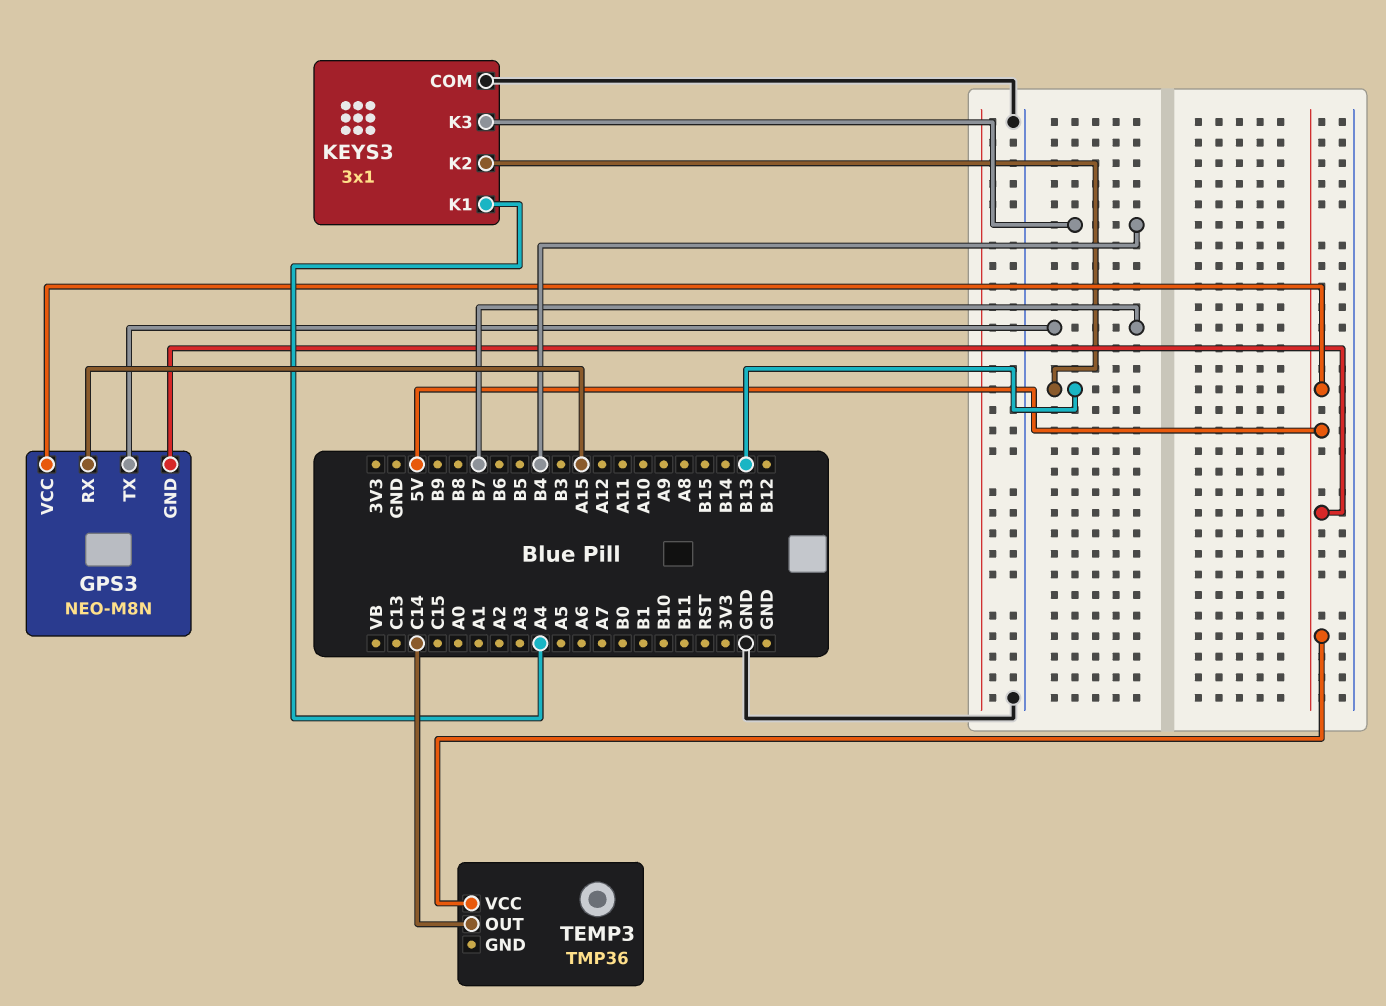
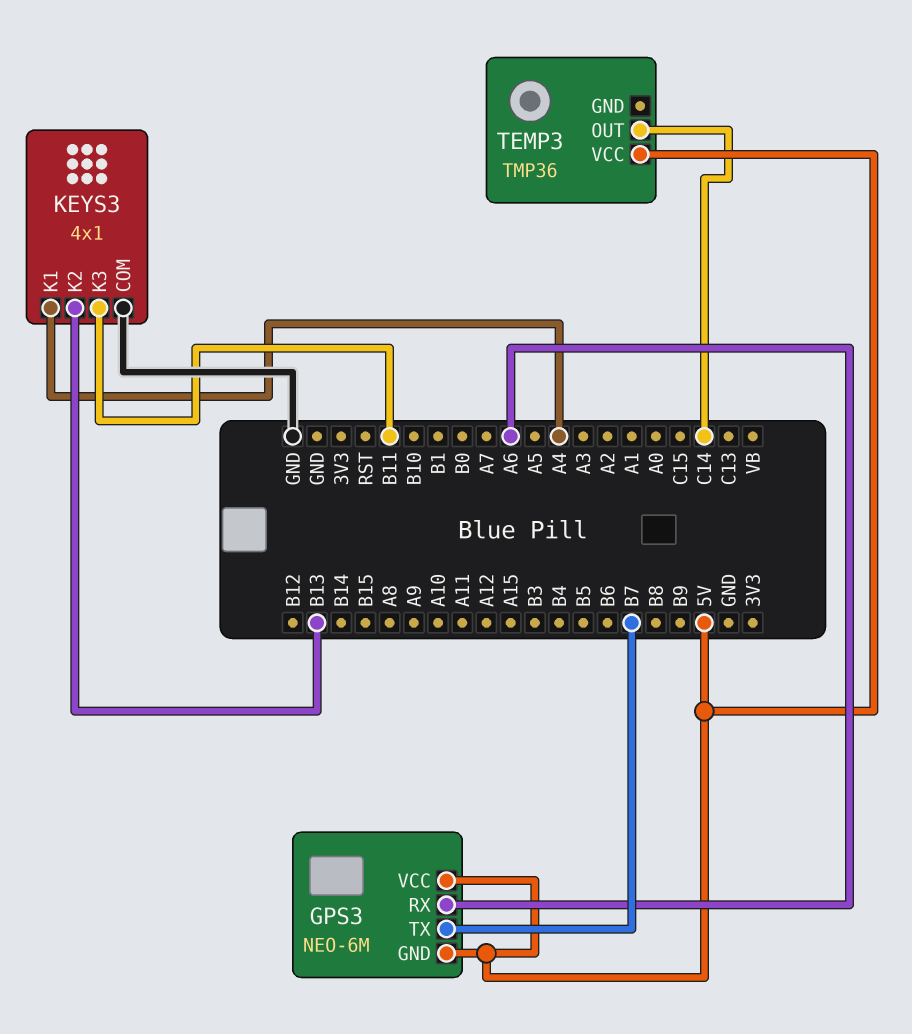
GPS3: NEO-M8N -> NEO-6M
GPS3 pin RX: A15 -> A6
KEYS3: 3x1 -> 4x1
KEYS3 pin K3: B4 -> B11

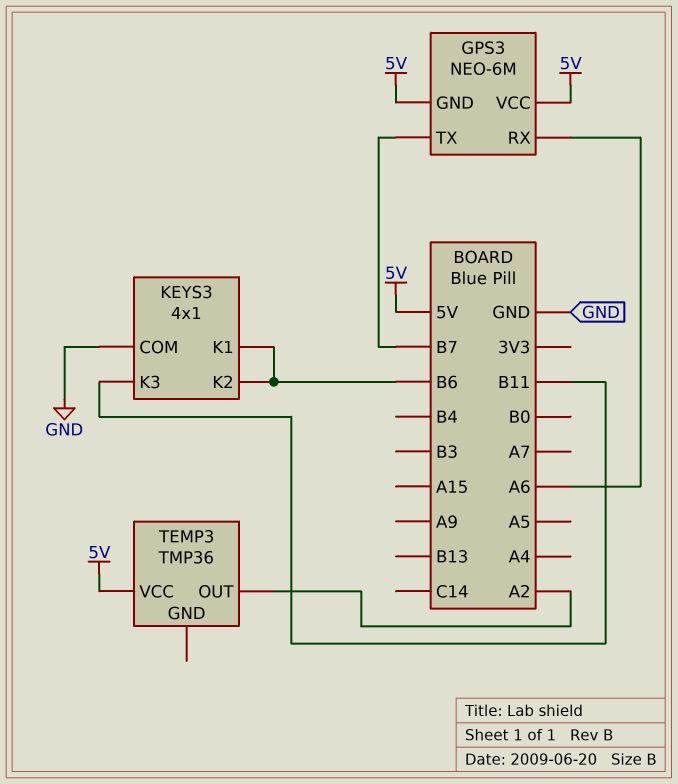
KEYS3 pin K1: A4 -> B6
KEYS3 pin K2: B13 -> B6
TEMP3 pin OUT: C14 -> A2

